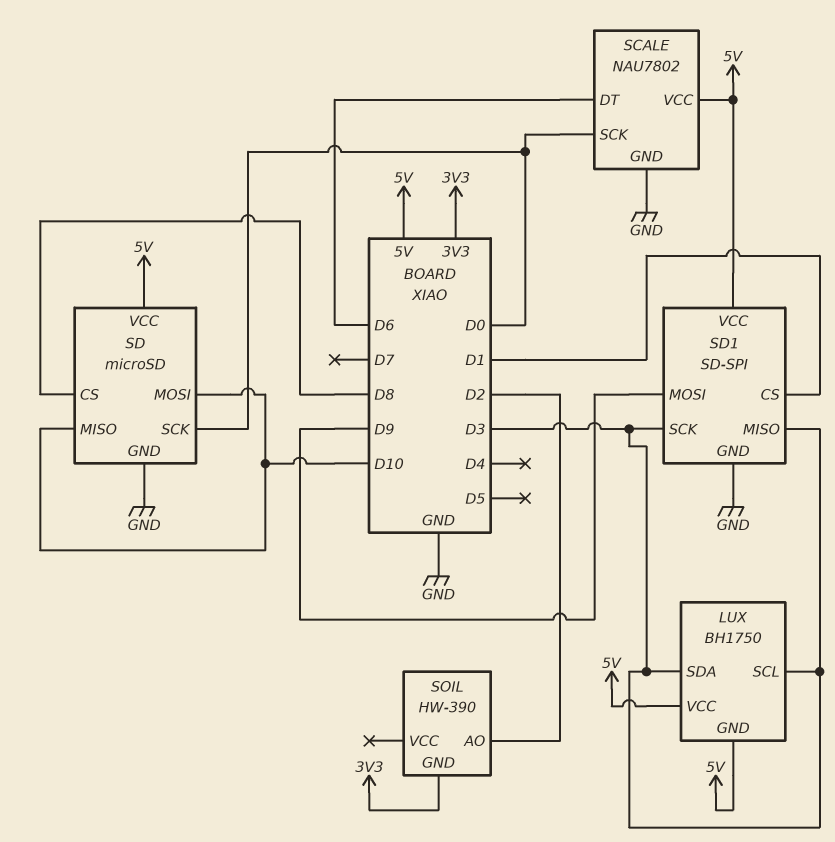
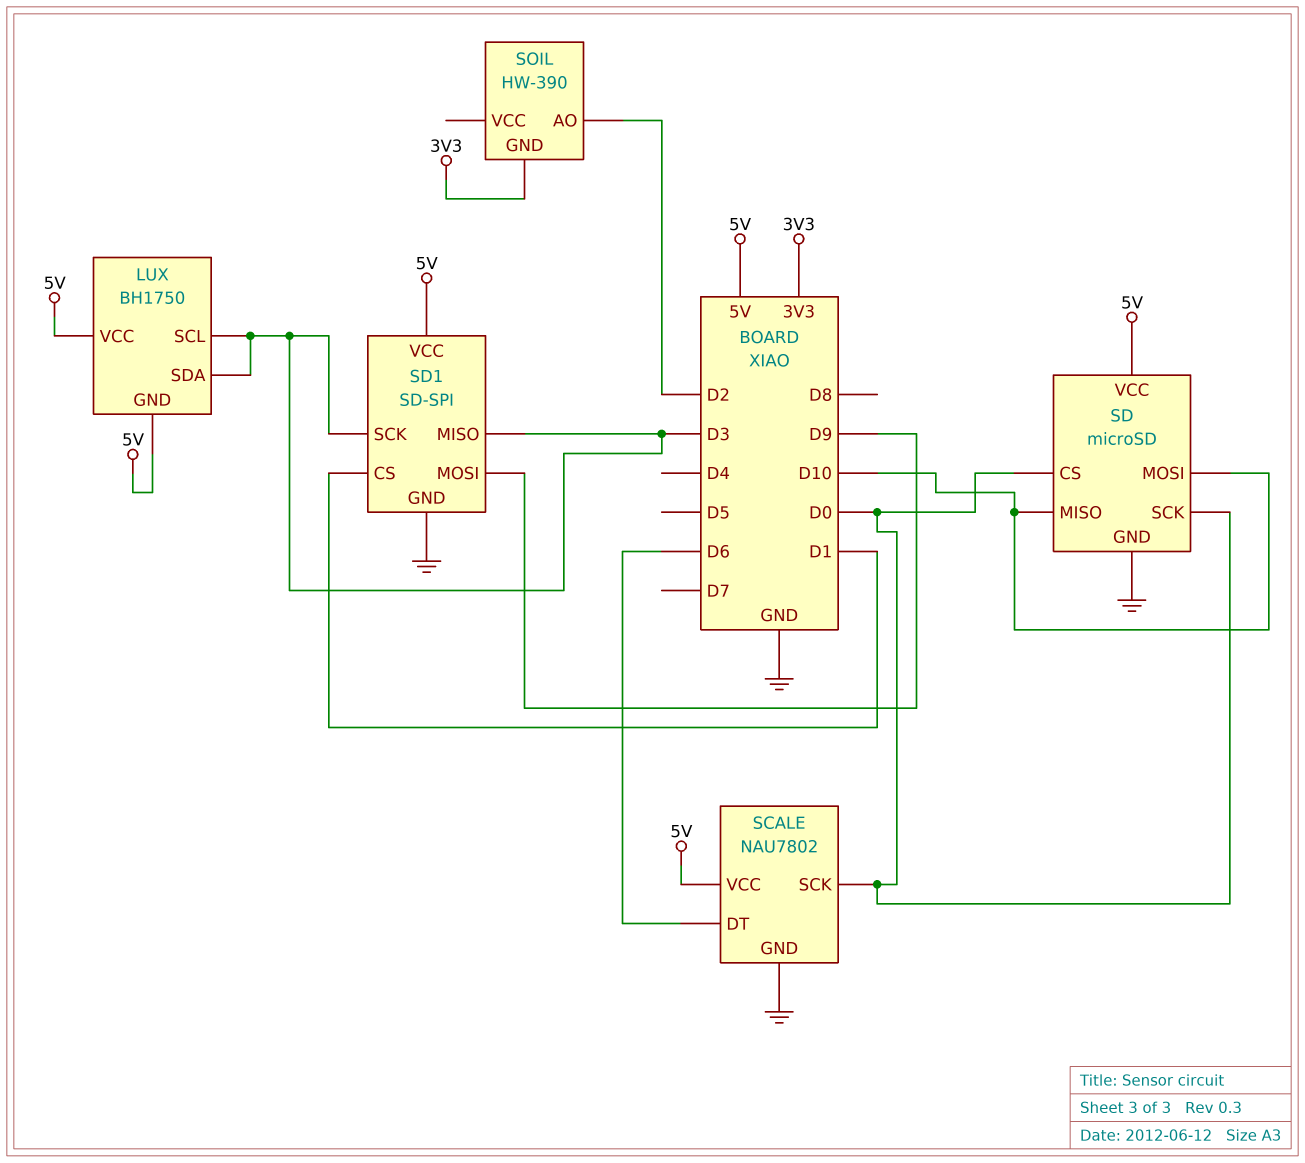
SD pin CS: D8 -> D0

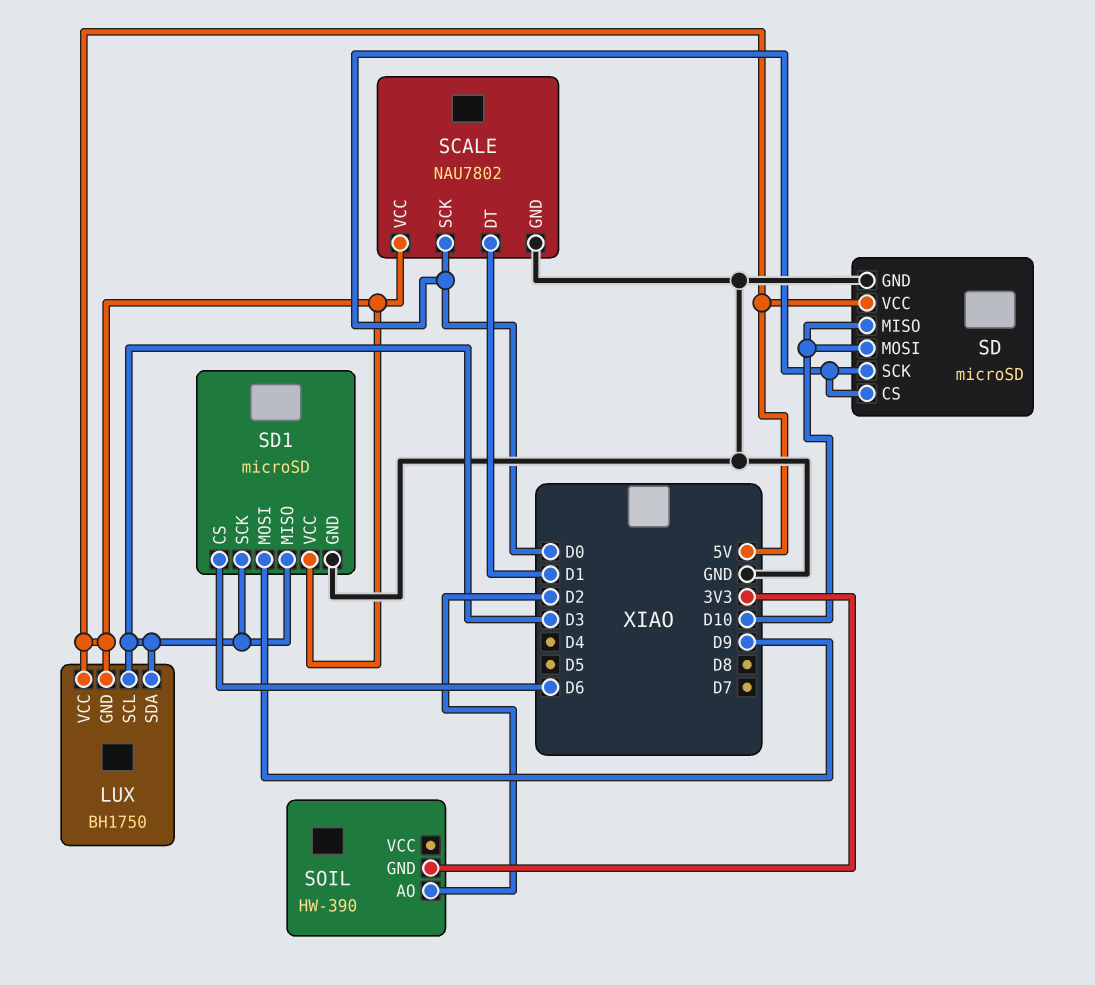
SCALE pin DT: D6 -> D1
SD1: SD-SPI -> microSD
SD1 pin CS: D1 -> D6

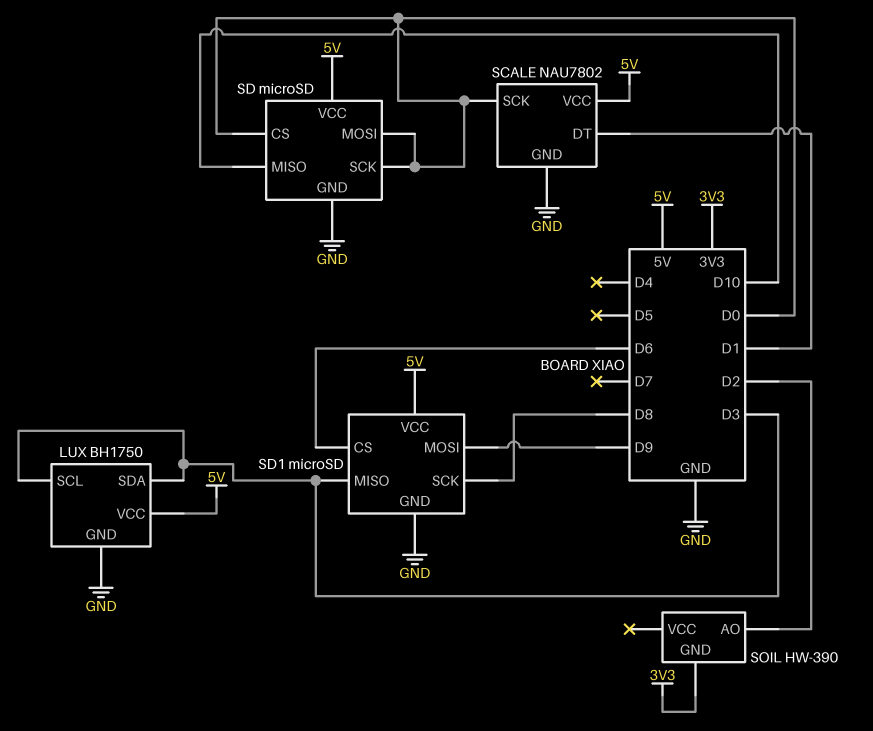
LUX pin GND: 5V -> GND
SD pin MOSI: D10 -> D0
SD1 pin SCK: D3 -> D8

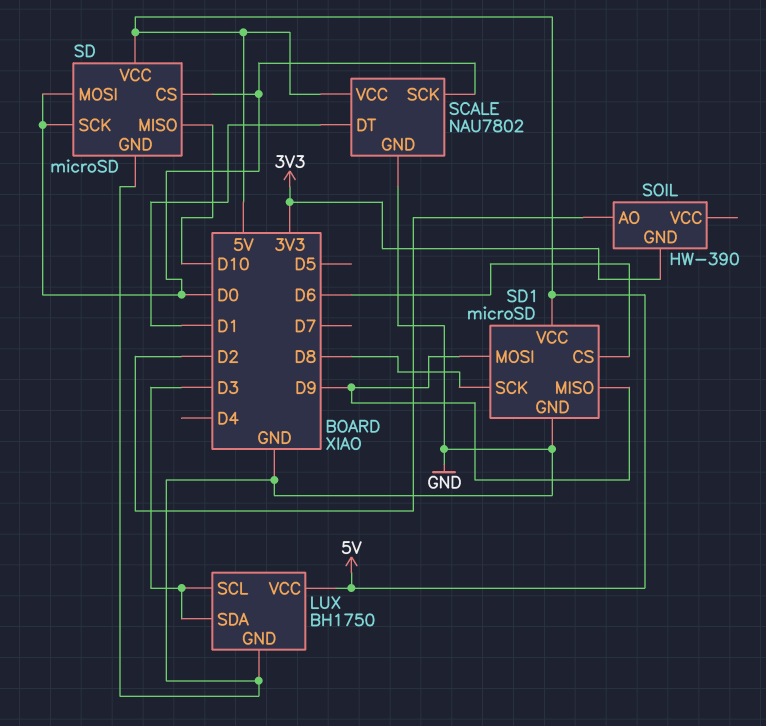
SD1 pin MISO: D3 -> D9

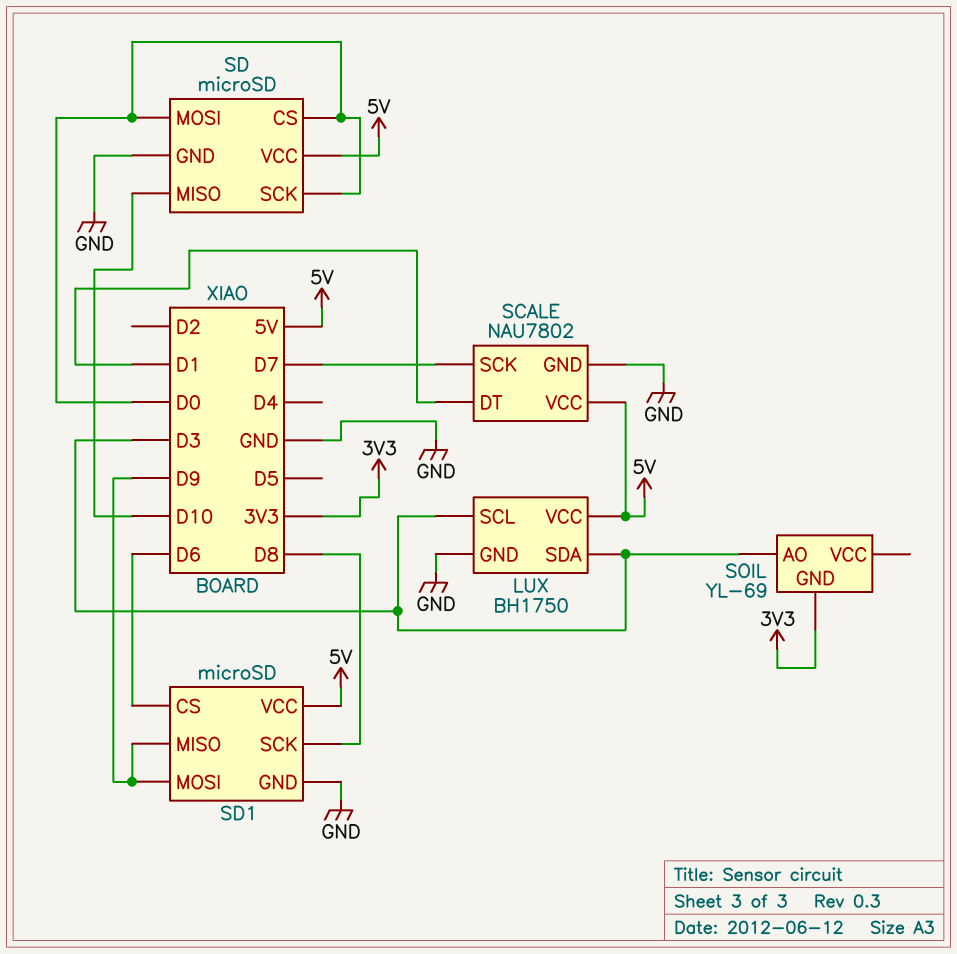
SCALE pin SCK: D0 -> D7
SOIL: HW-390 -> YL-69
SOIL pin AO: D2 -> D3

